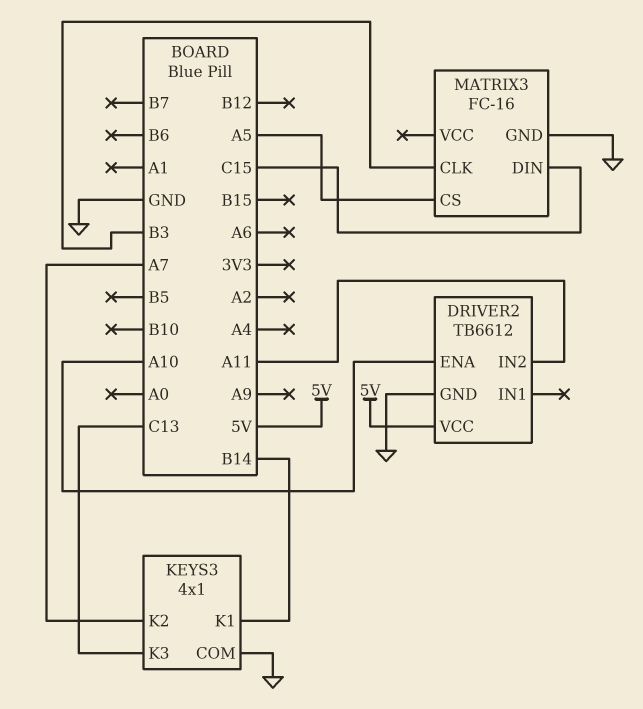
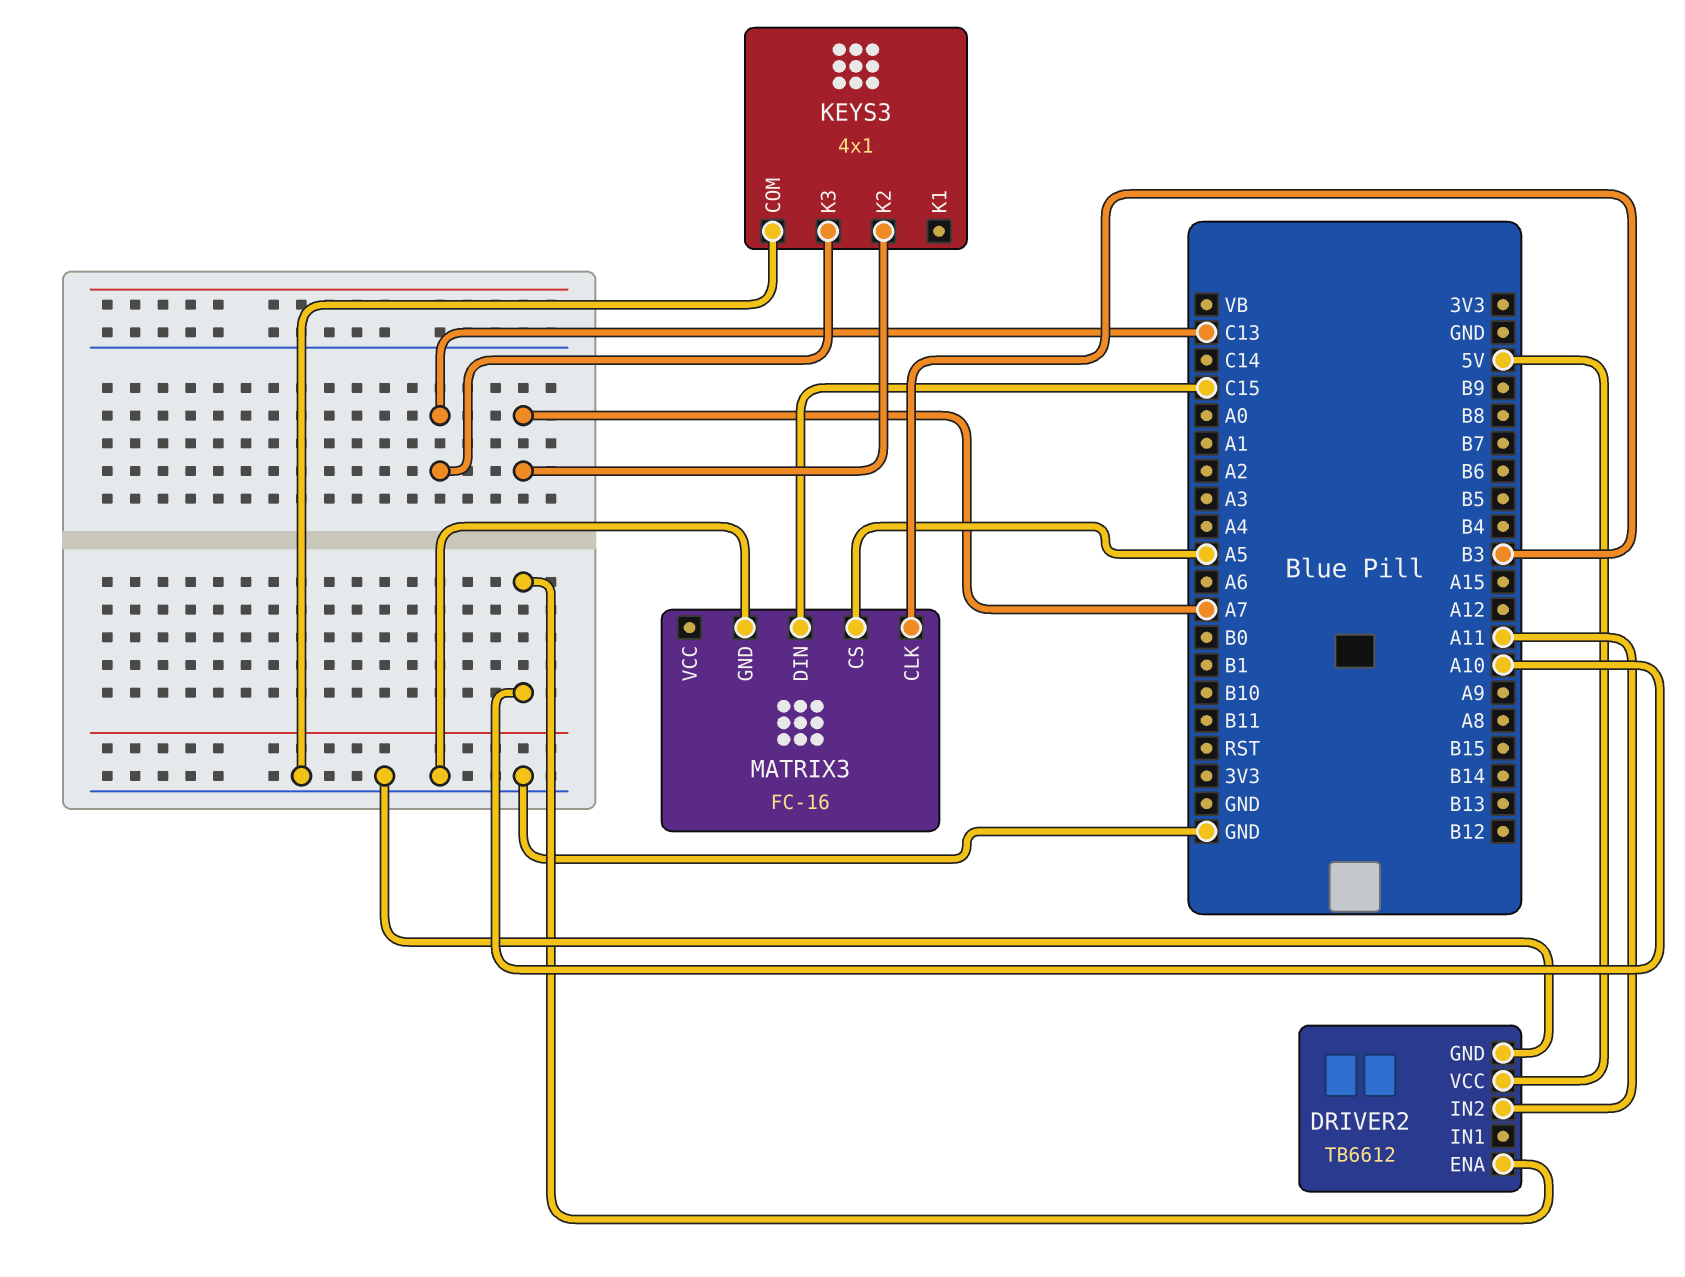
KEYS3 pin K1: B14 -> none

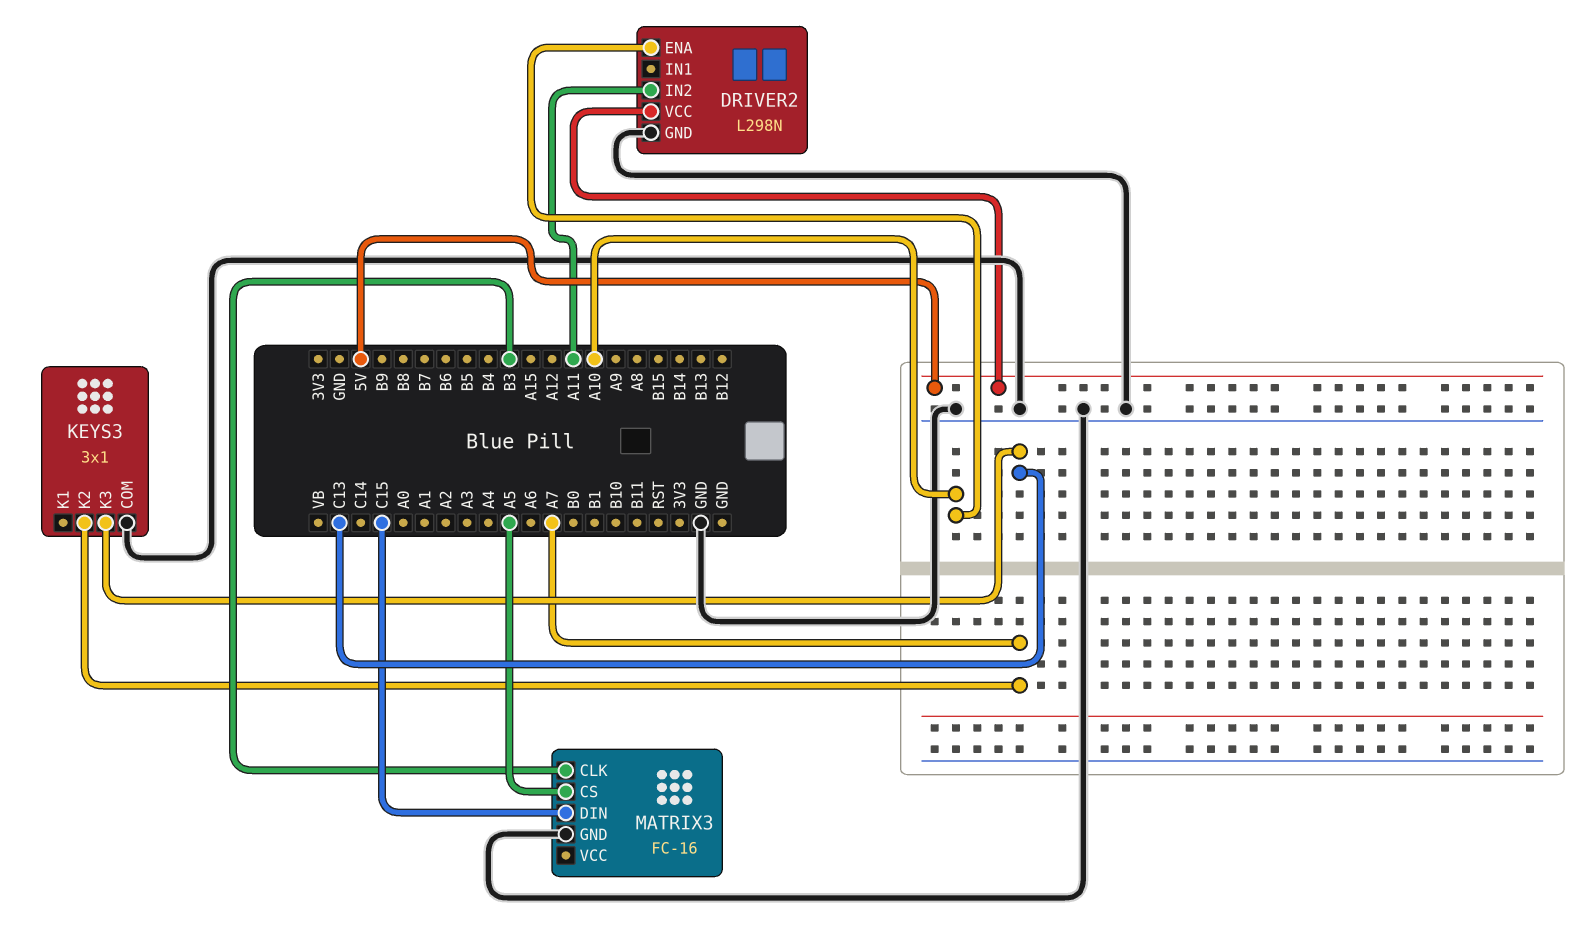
DRIVER2: TB6612 -> L298N
KEYS3: 4x1 -> 3x1

